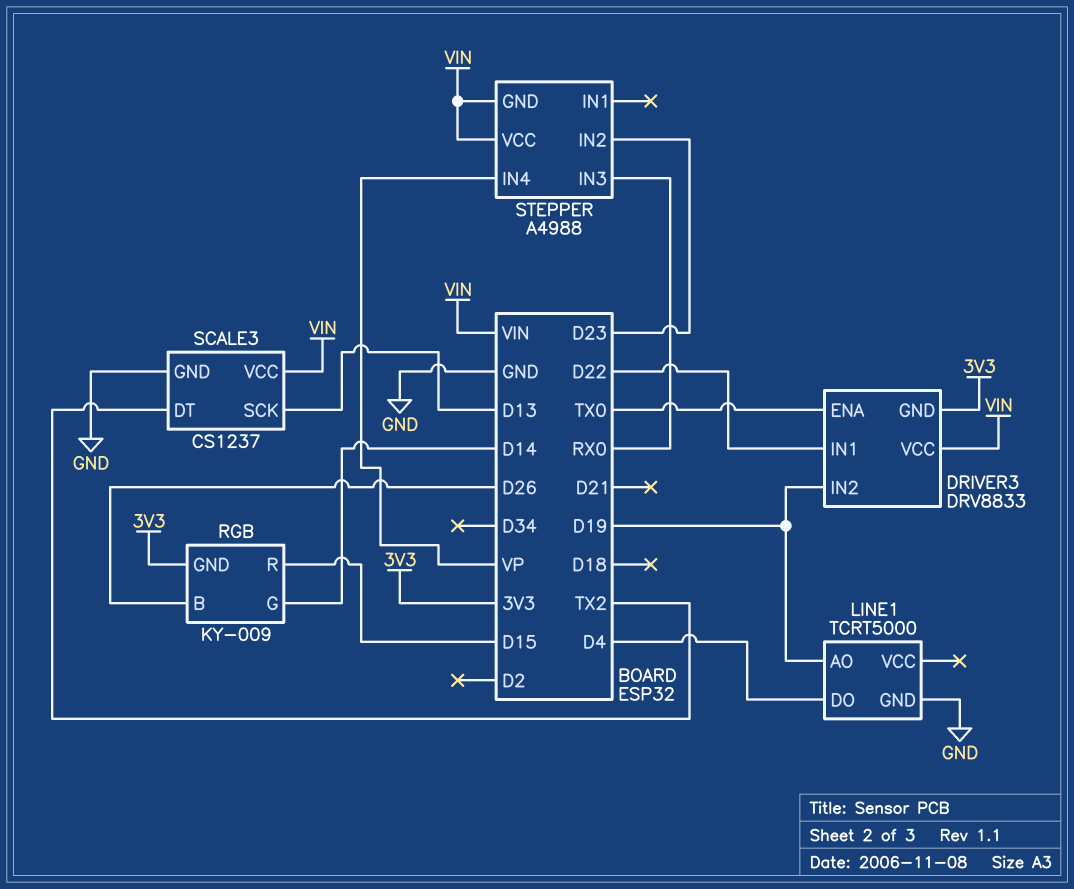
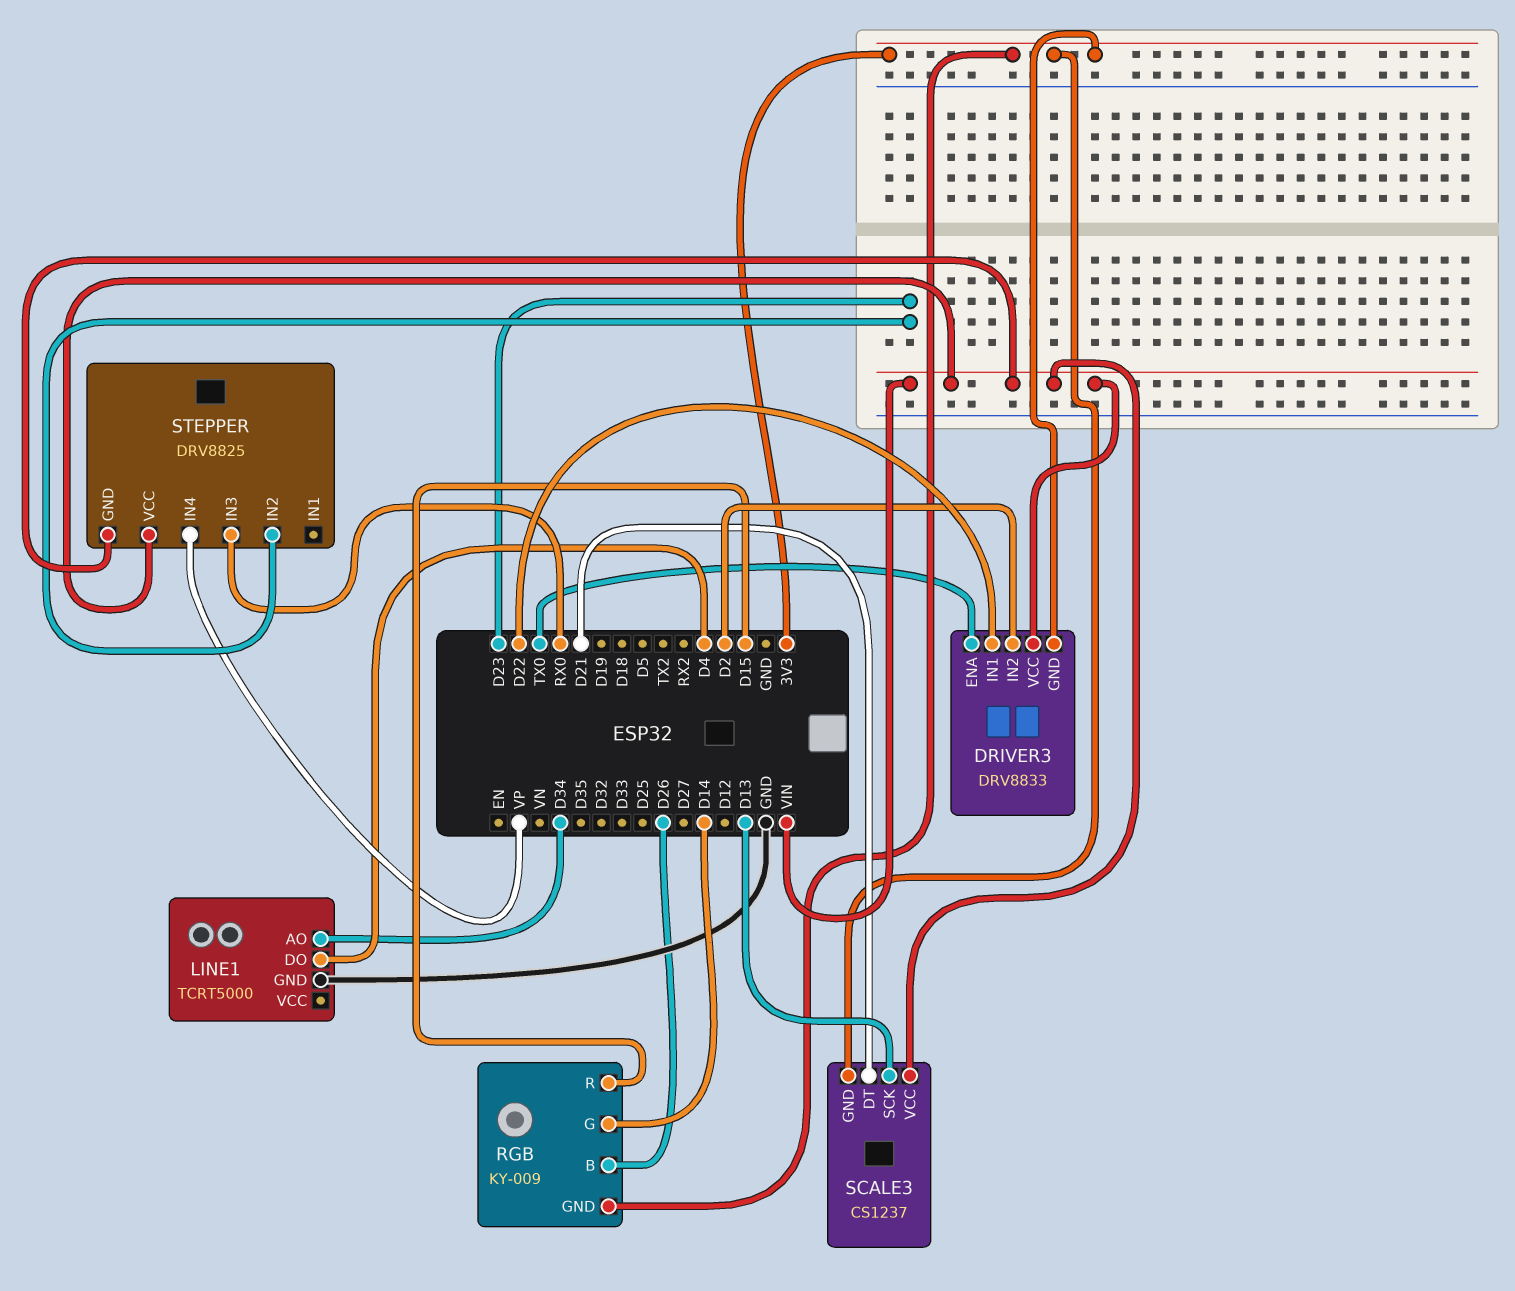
DRIVER3 pin IN2: D19 -> D2
LINE1 pin AO: D19 -> D34
SCALE3 pin DT: TX2 -> D21
SCALE3 pin GND: GND -> 3V3
STEPPER: A4988 -> DRV8825

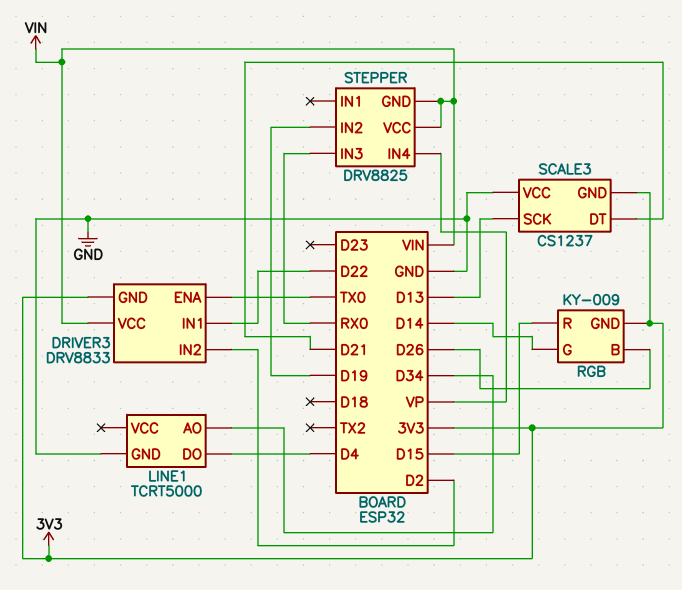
SCALE3 pin VCC: VIN -> GND
STEPPER pin IN2: D23 -> D19

